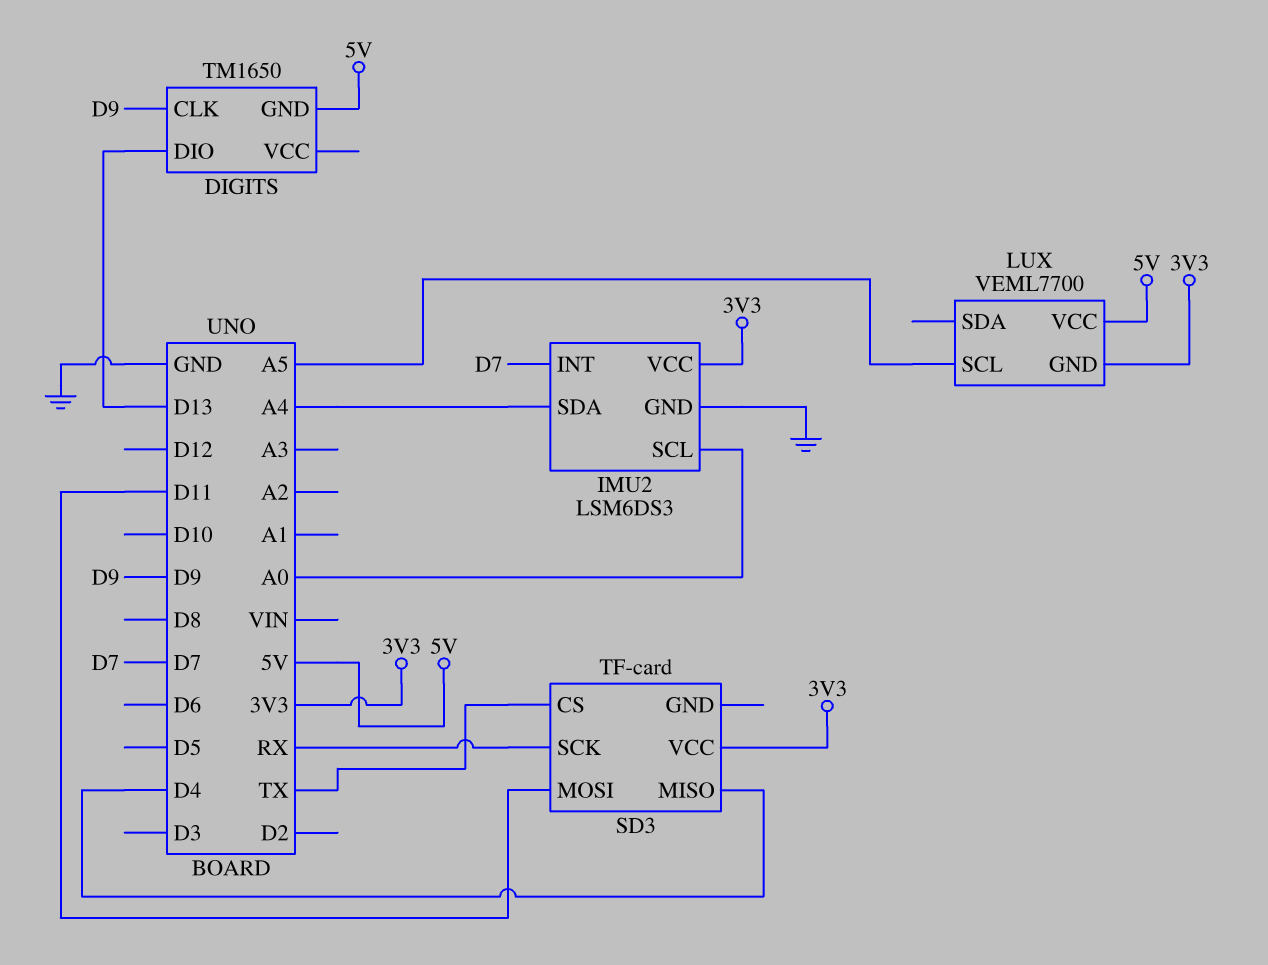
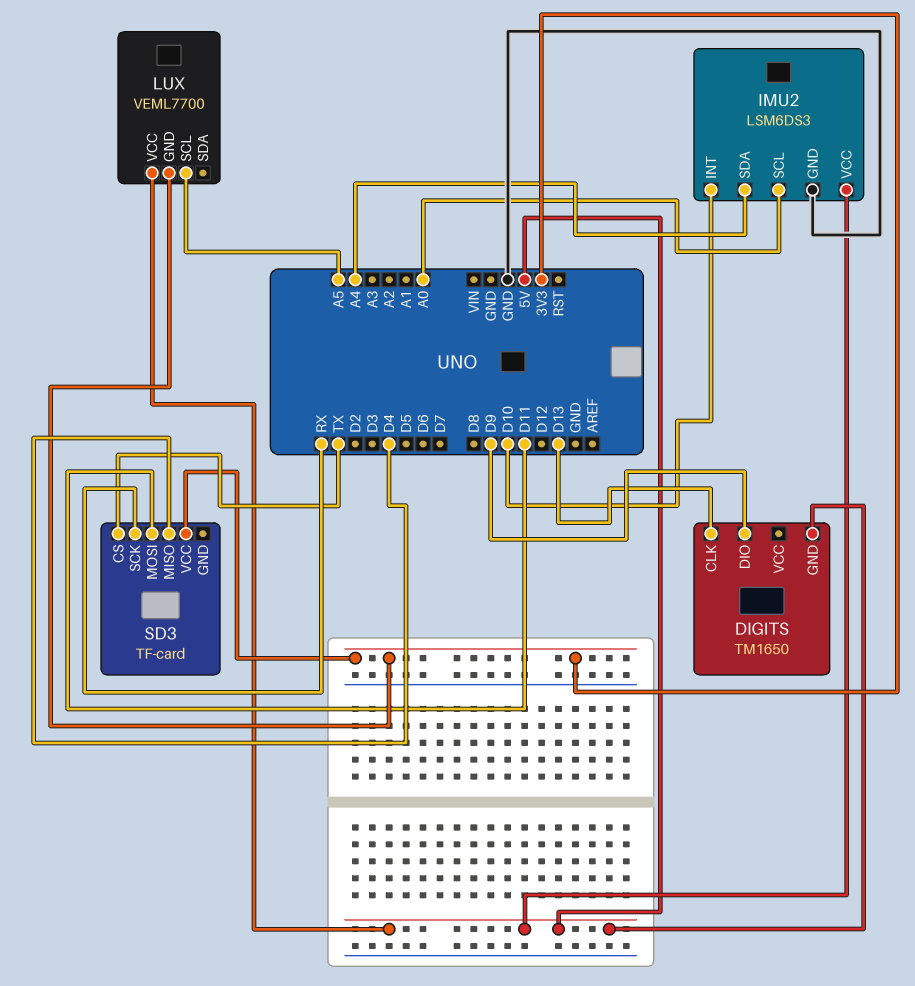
DIGITS pin CLK: D9 -> D13
DIGITS pin DIO: D13 -> D9
IMU2 pin INT: D7 -> D10
IMU2 pin VCC: 3V3 -> 5V

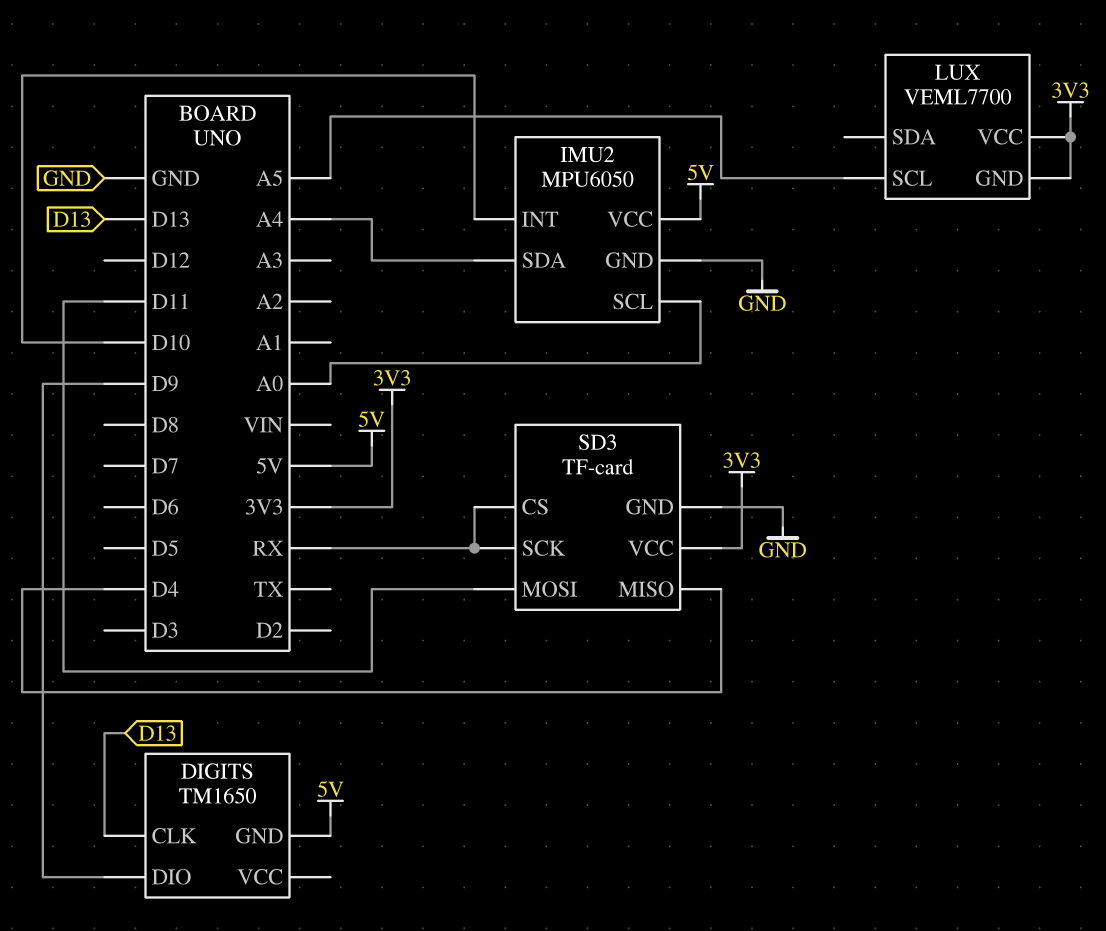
IMU2: LSM6DS3 -> MPU6050
LUX pin VCC: 5V -> 3V3
SD3 pin CS: TX -> RX
SD3 pin GND: none -> GND

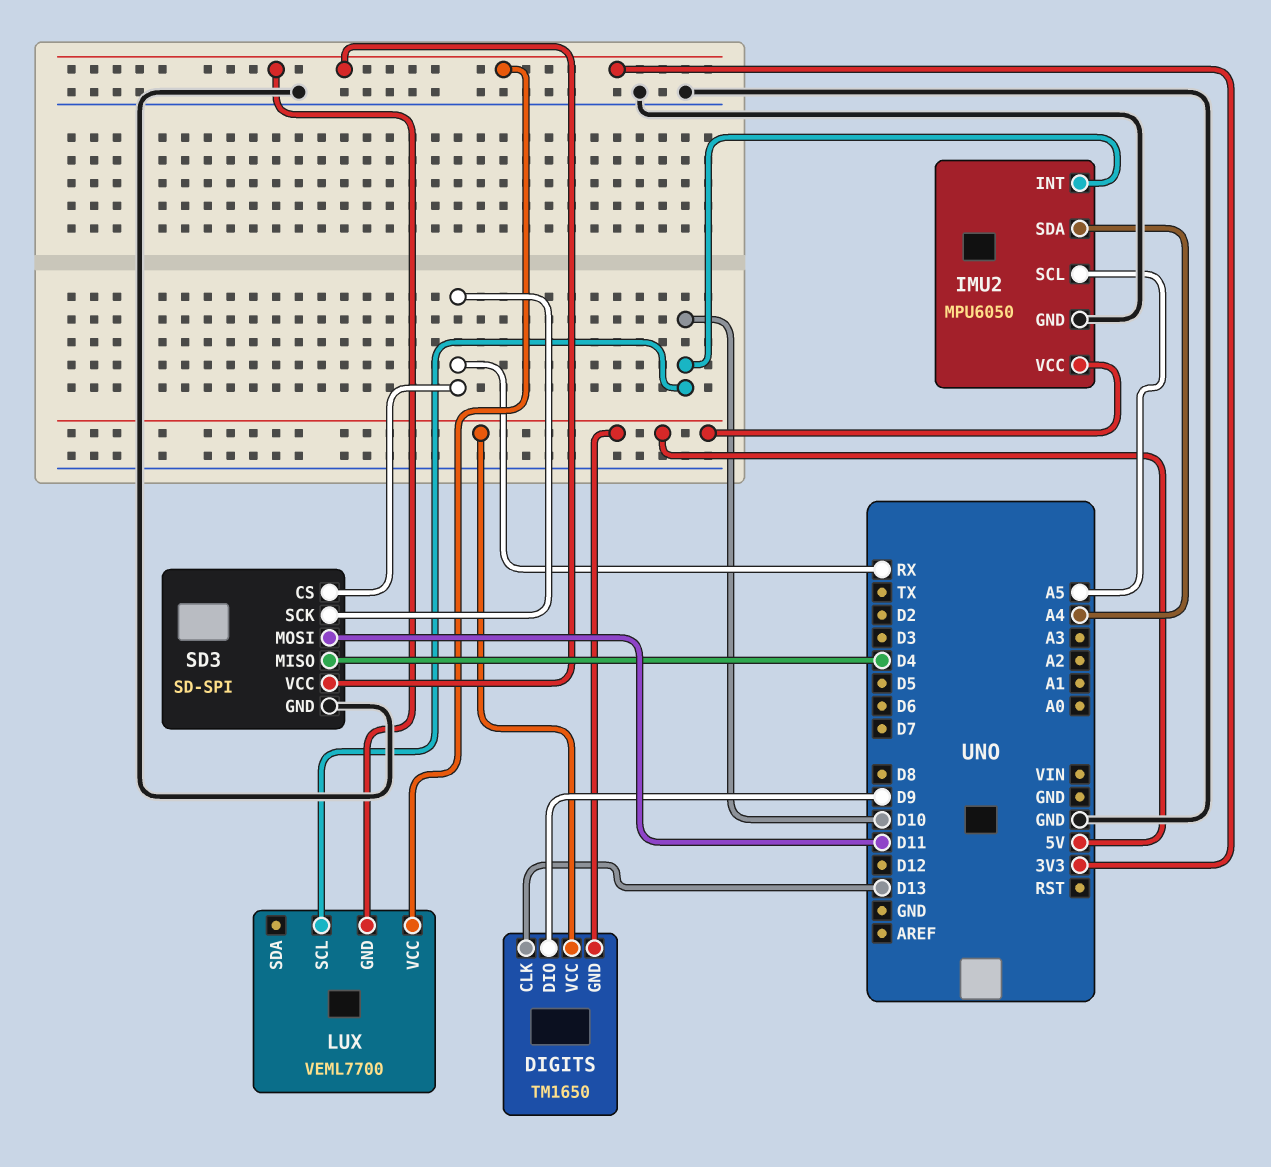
DIGITS pin VCC: none -> 5V
IMU2 pin SCL: A0 -> A5
LUX pin SCL: A5 -> D10
SD3: TF-card -> SD-SPI

